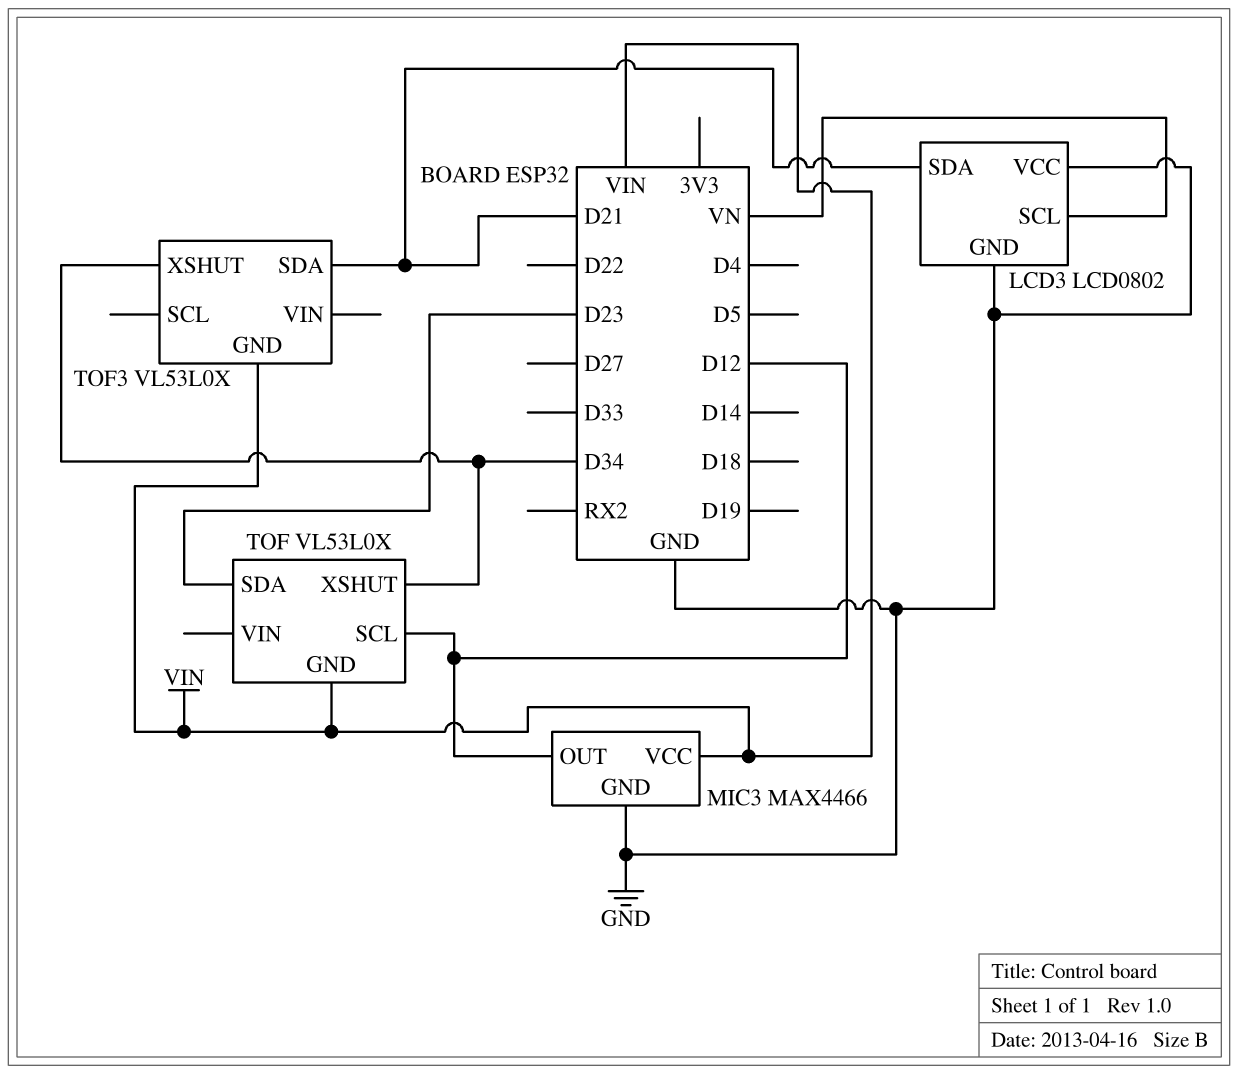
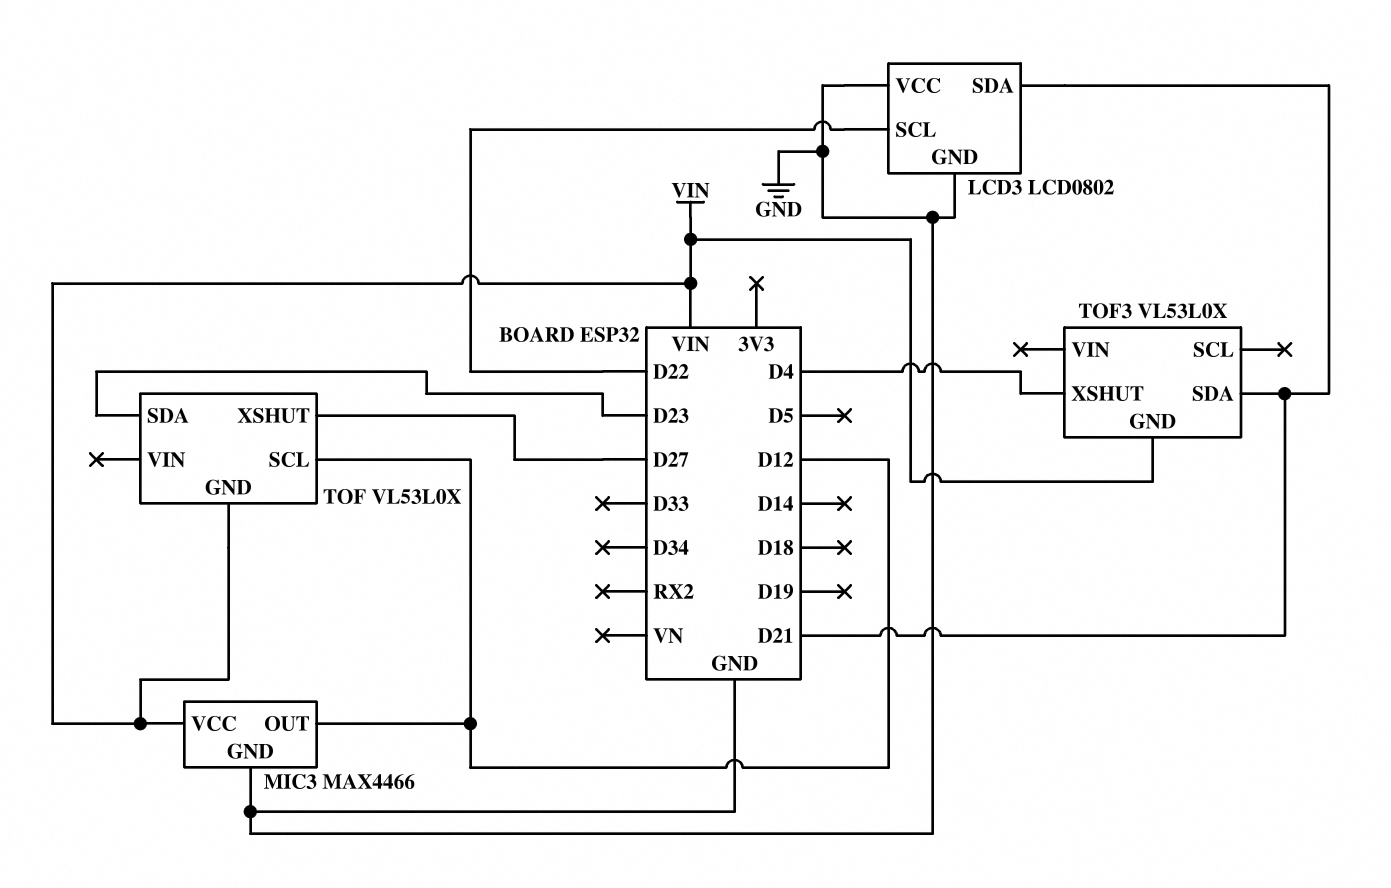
LCD3 pin SCL: VN -> D22
TOF pin XSHUT: D34 -> D27
TOF3 pin XSHUT: D34 -> D4

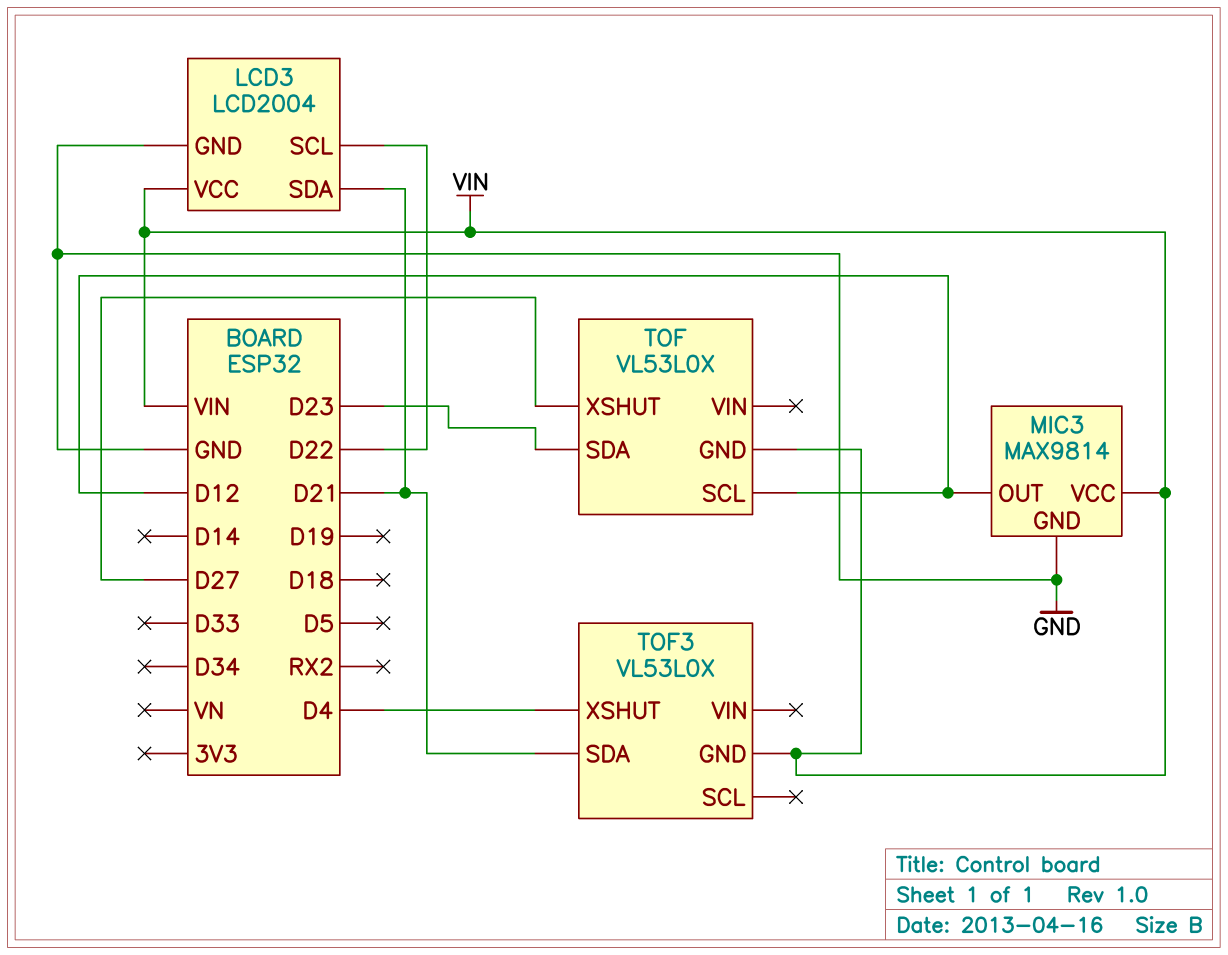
LCD3: LCD0802 -> LCD2004
LCD3 pin VCC: GND -> VIN
MIC3: MAX4466 -> MAX9814

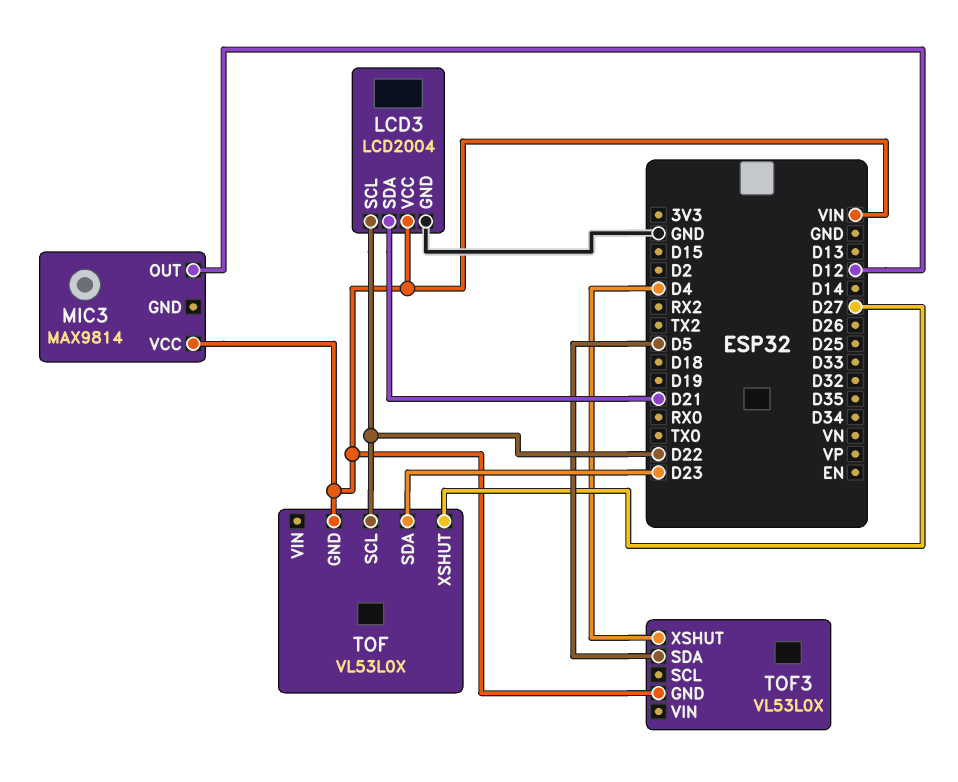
MIC3 pin GND: GND -> none
TOF pin SCL: D12 -> D22
TOF3 pin SDA: D21 -> D5

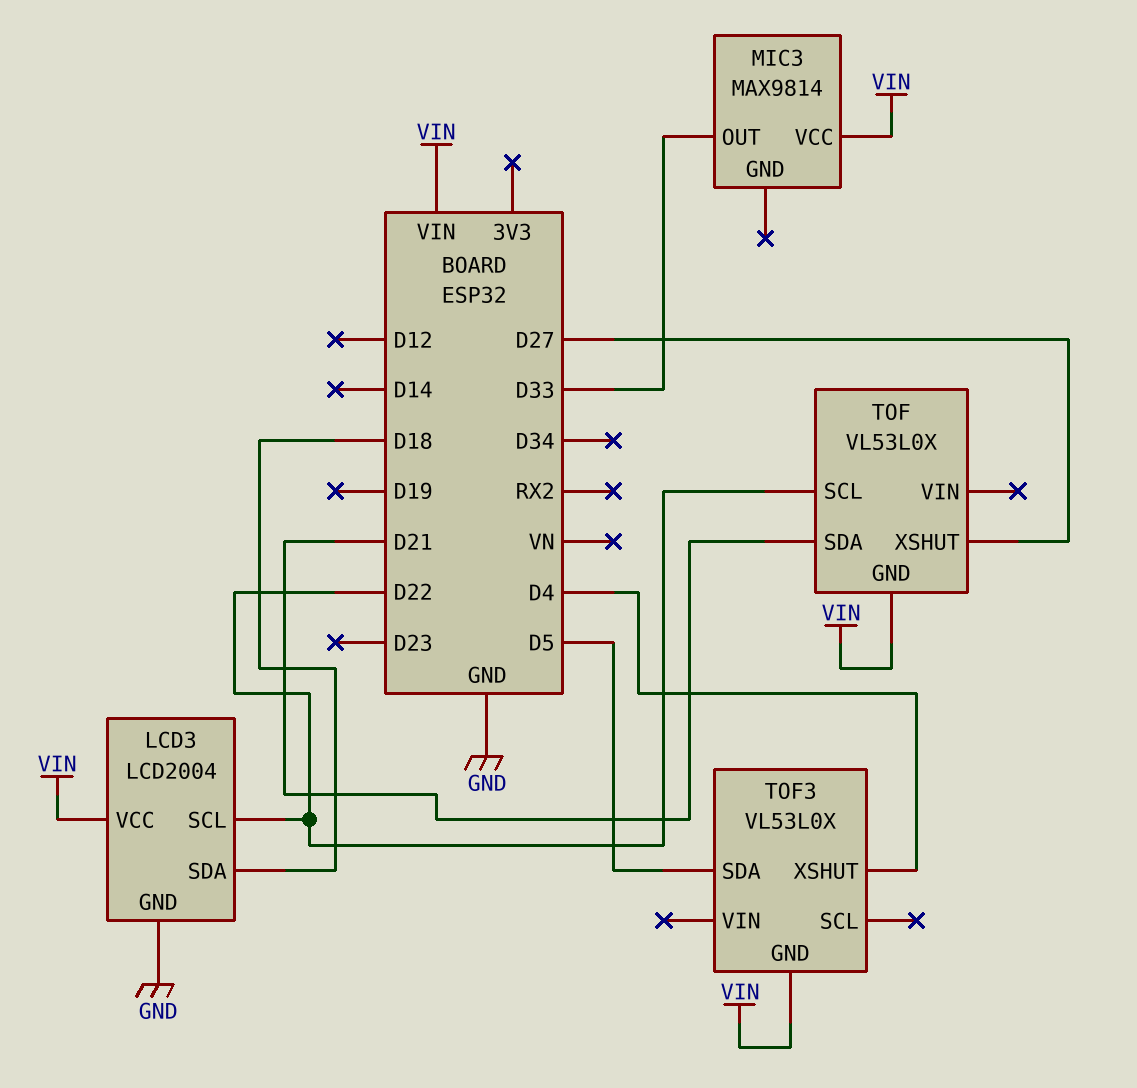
LCD3 pin SDA: D21 -> D18
MIC3 pin OUT: D12 -> D33
TOF pin SDA: D23 -> D21

